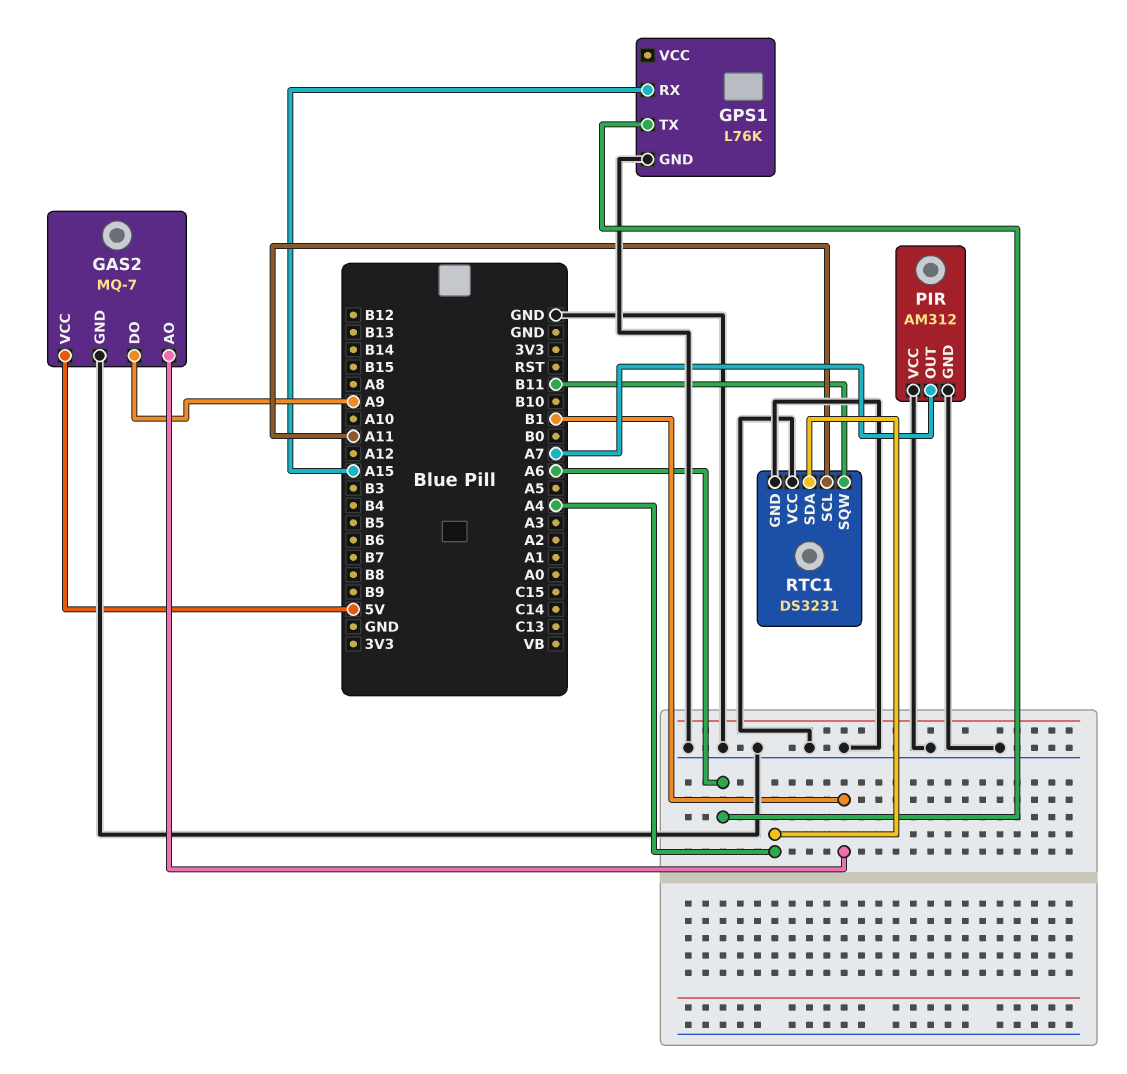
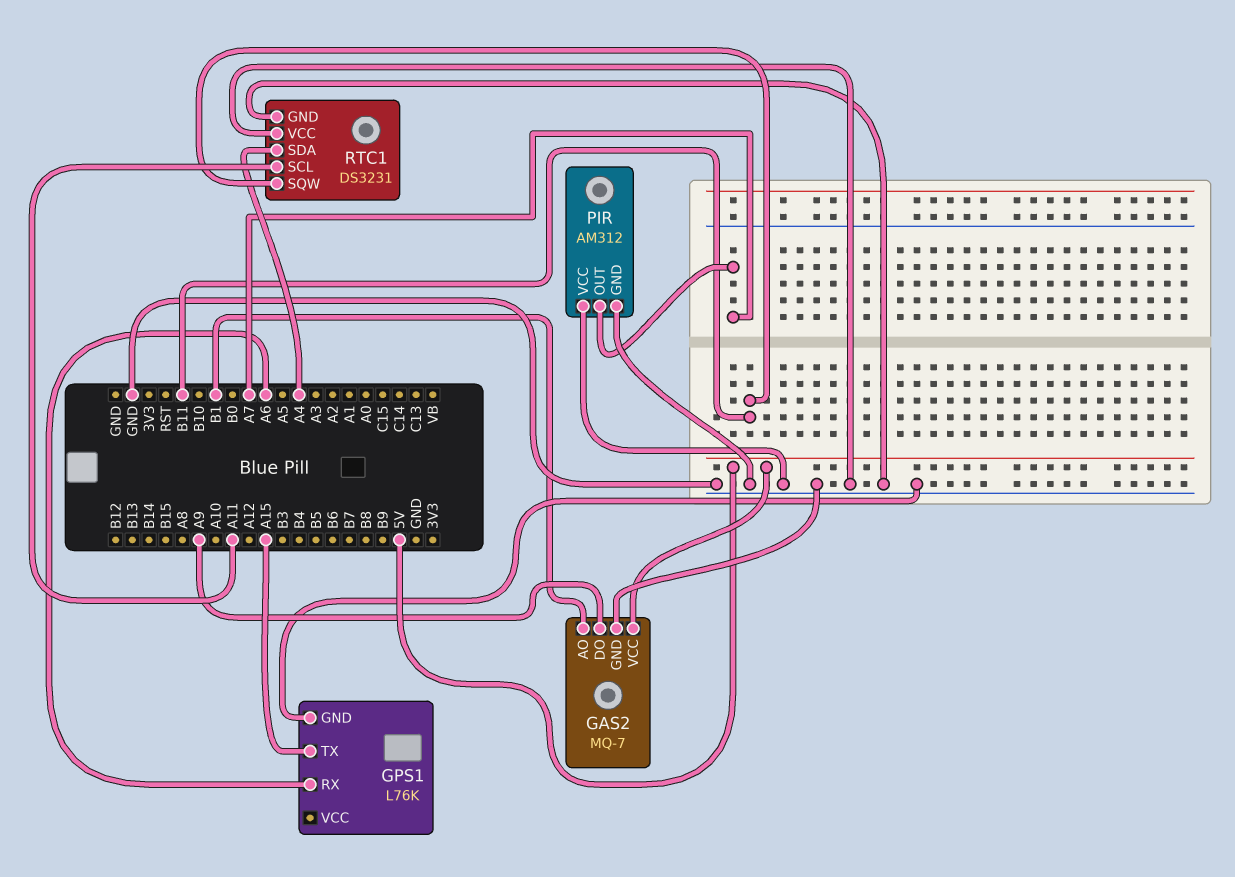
GPS1 pin RX: A15 -> A6
GPS1 pin TX: A6 -> A15

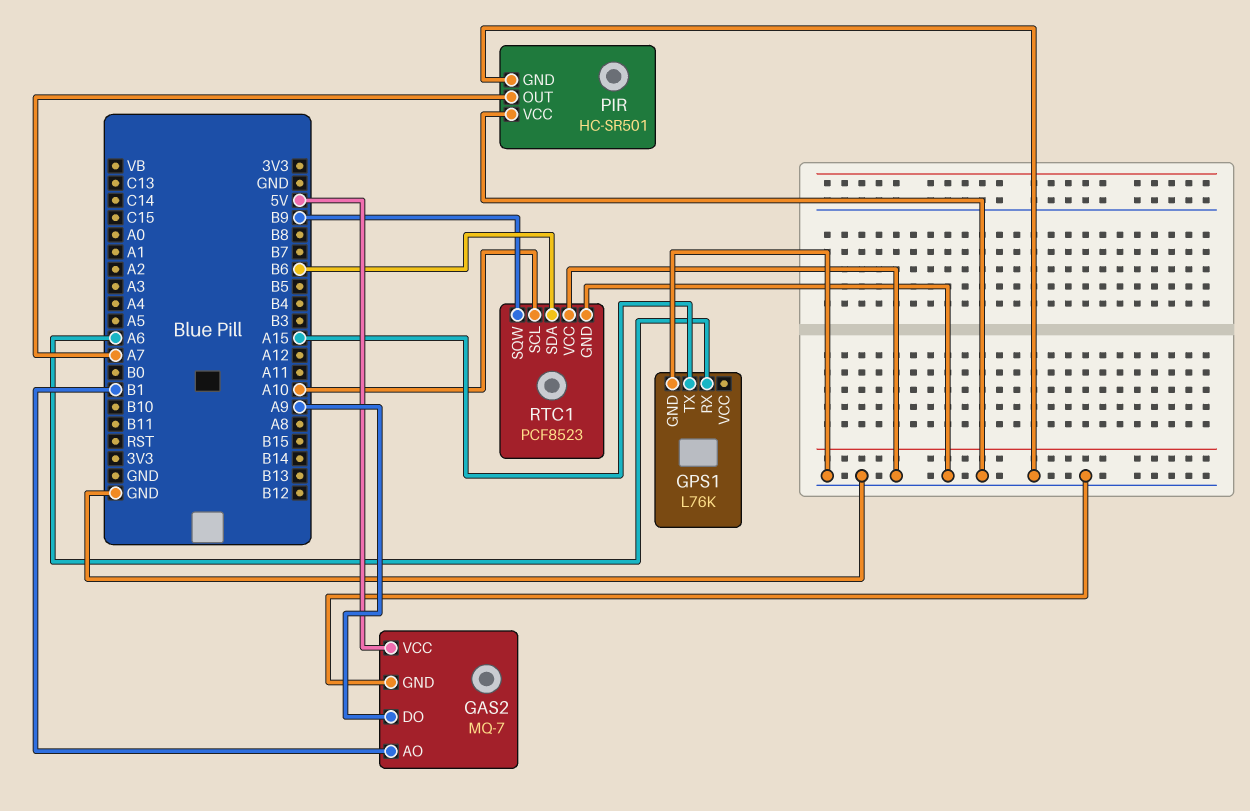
PIR: AM312 -> HC-SR501
RTC1: DS3231 -> PCF8523
RTC1 pin SCL: A11 -> A10
RTC1 pin SDA: A4 -> B6
RTC1 pin SQW: B11 -> B9

